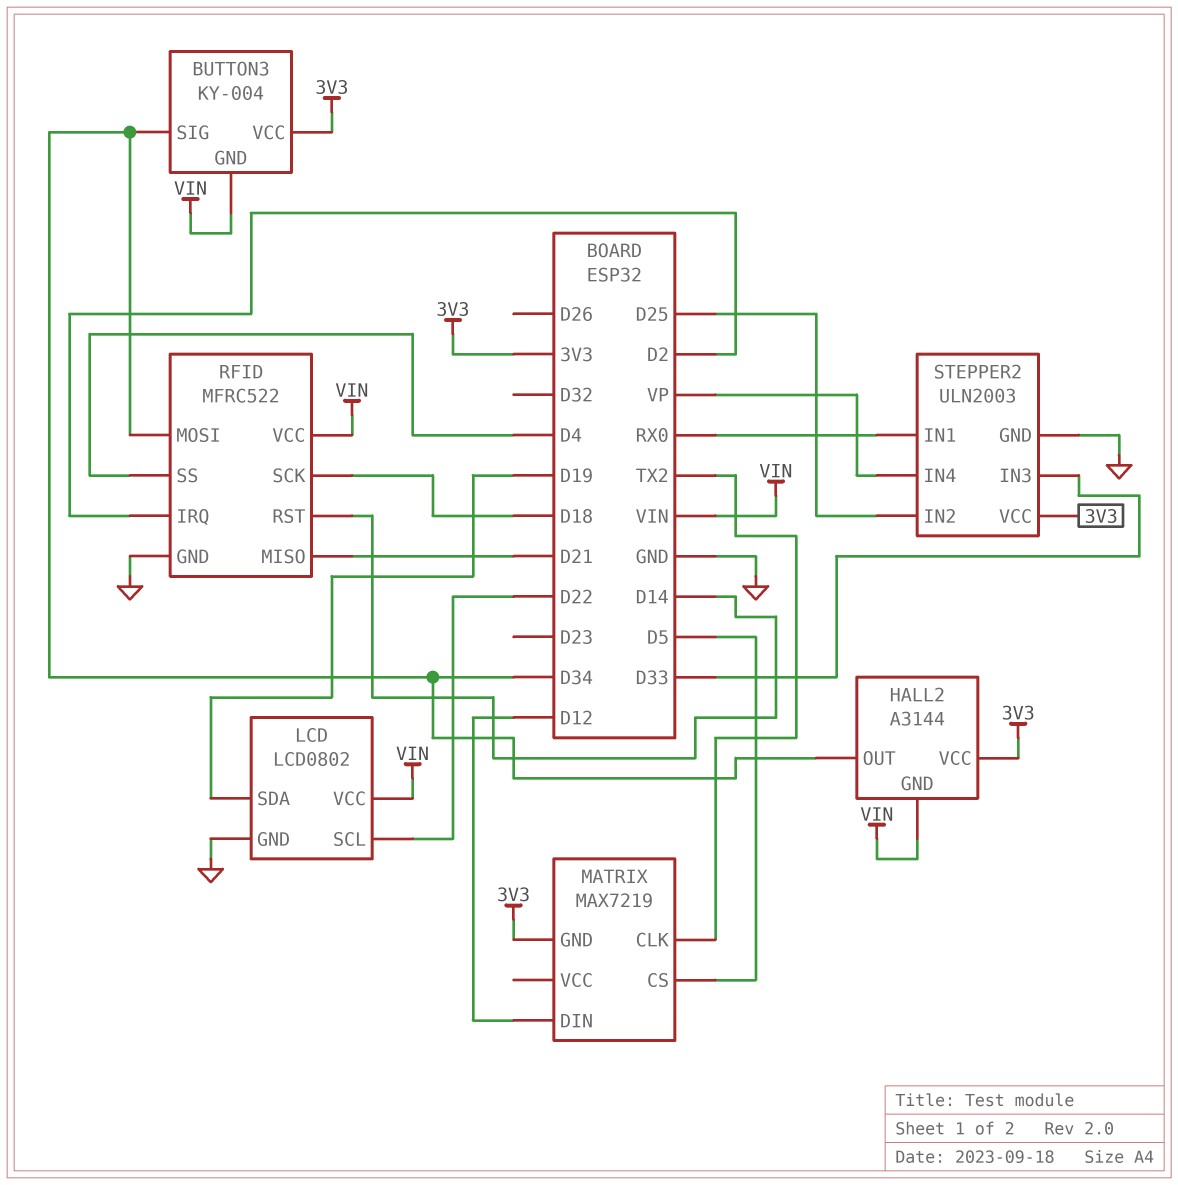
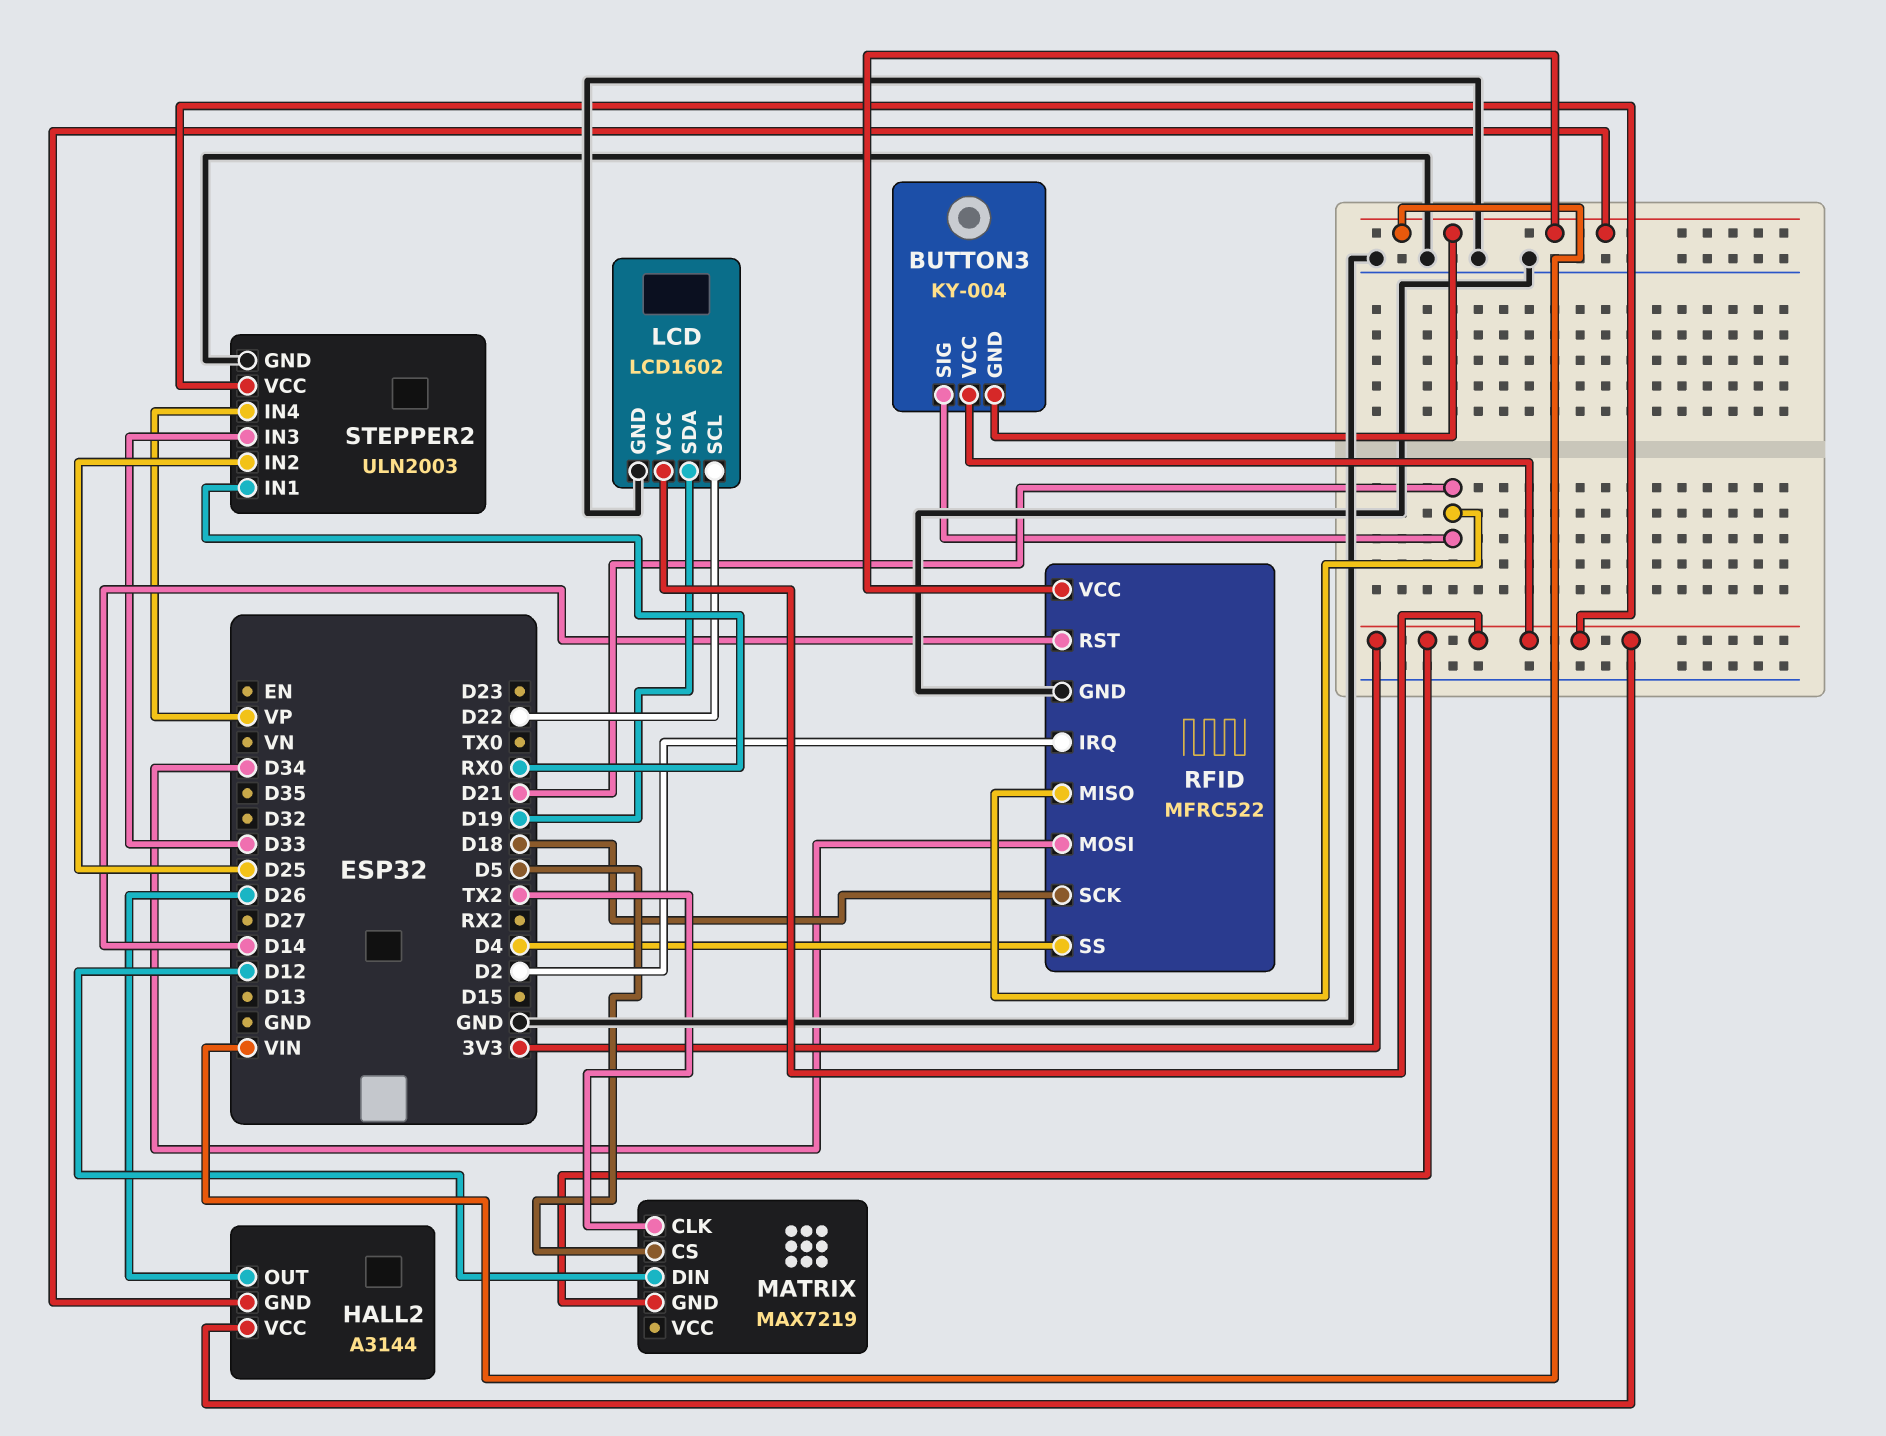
BUTTON3 pin SIG: D34 -> D21
HALL2 pin OUT: D34 -> D26
LCD: LCD0802 -> LCD1602
LCD pin VCC: VIN -> 3V3

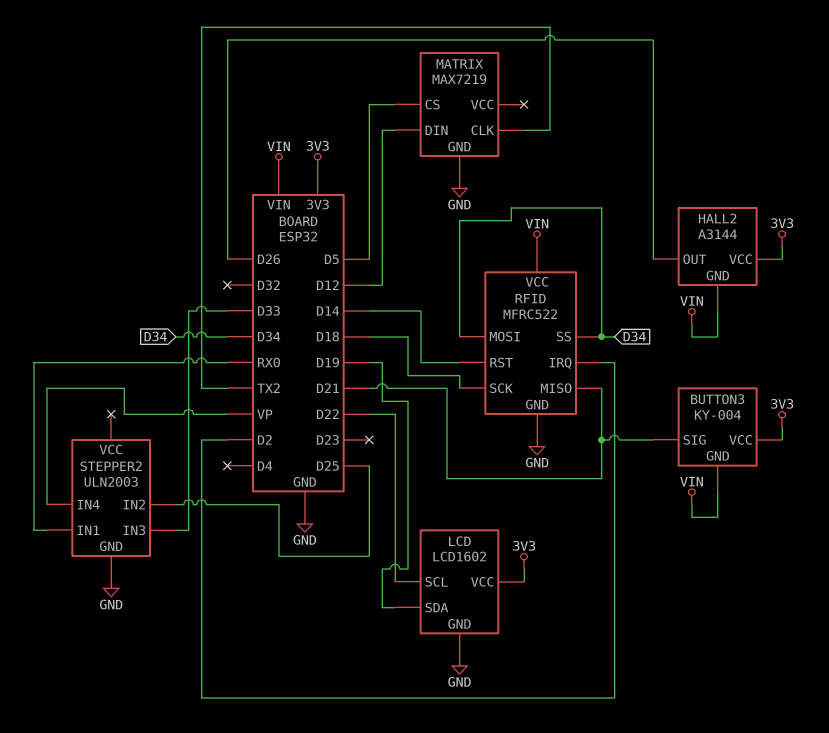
MATRIX pin GND: 3V3 -> GND
RFID pin SS: D4 -> D34
STEPPER2 pin VCC: 3V3 -> none

